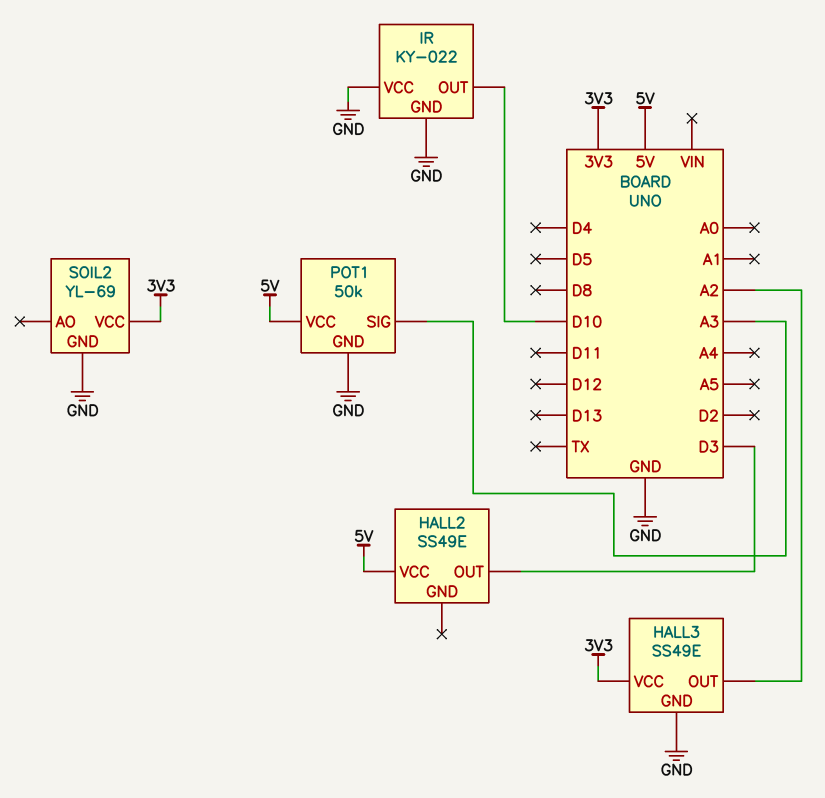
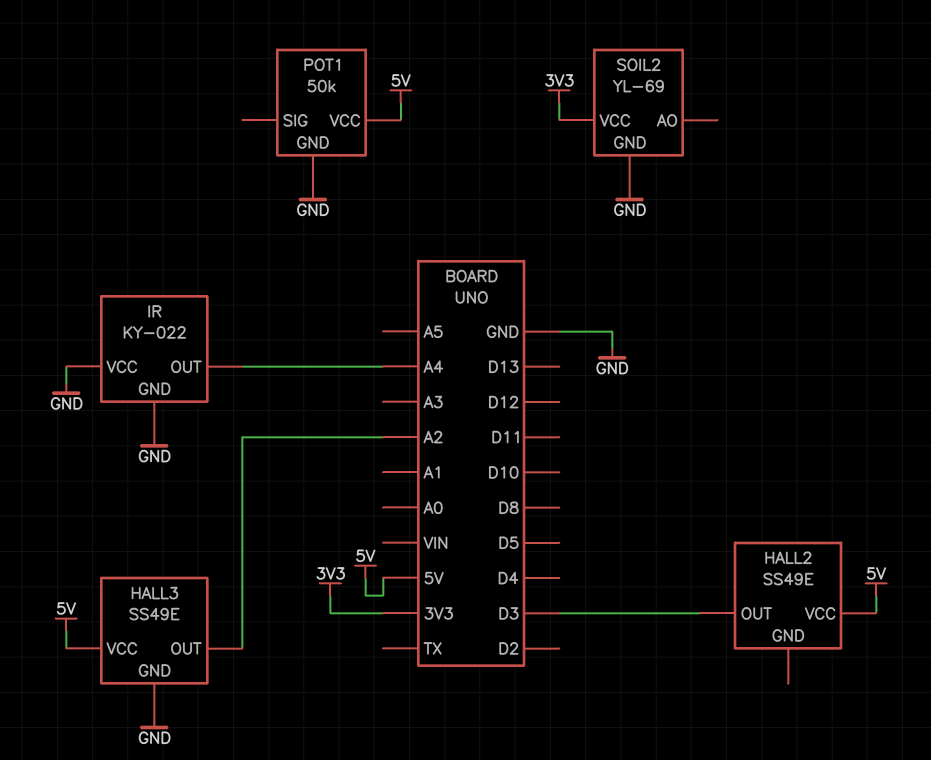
HALL3 pin VCC: 3V3 -> 5V
IR pin OUT: D10 -> A4
POT1 pin SIG: A3 -> none

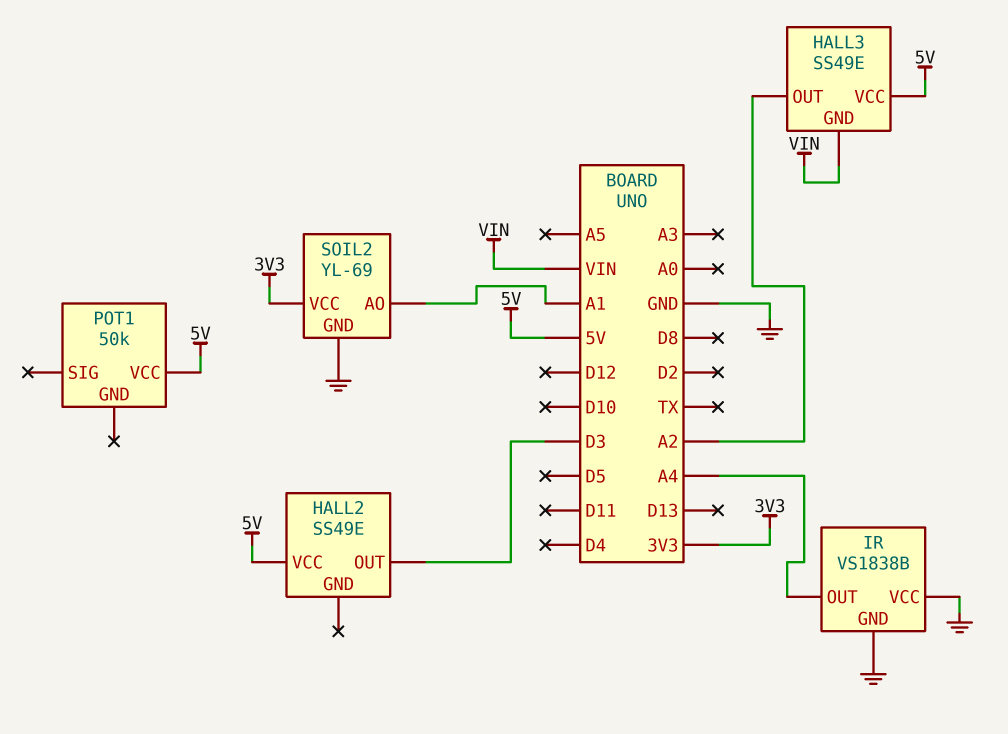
HALL3 pin GND: GND -> VIN
IR: KY-022 -> VS1838B
POT1 pin GND: GND -> none
SOIL2 pin AO: none -> A1

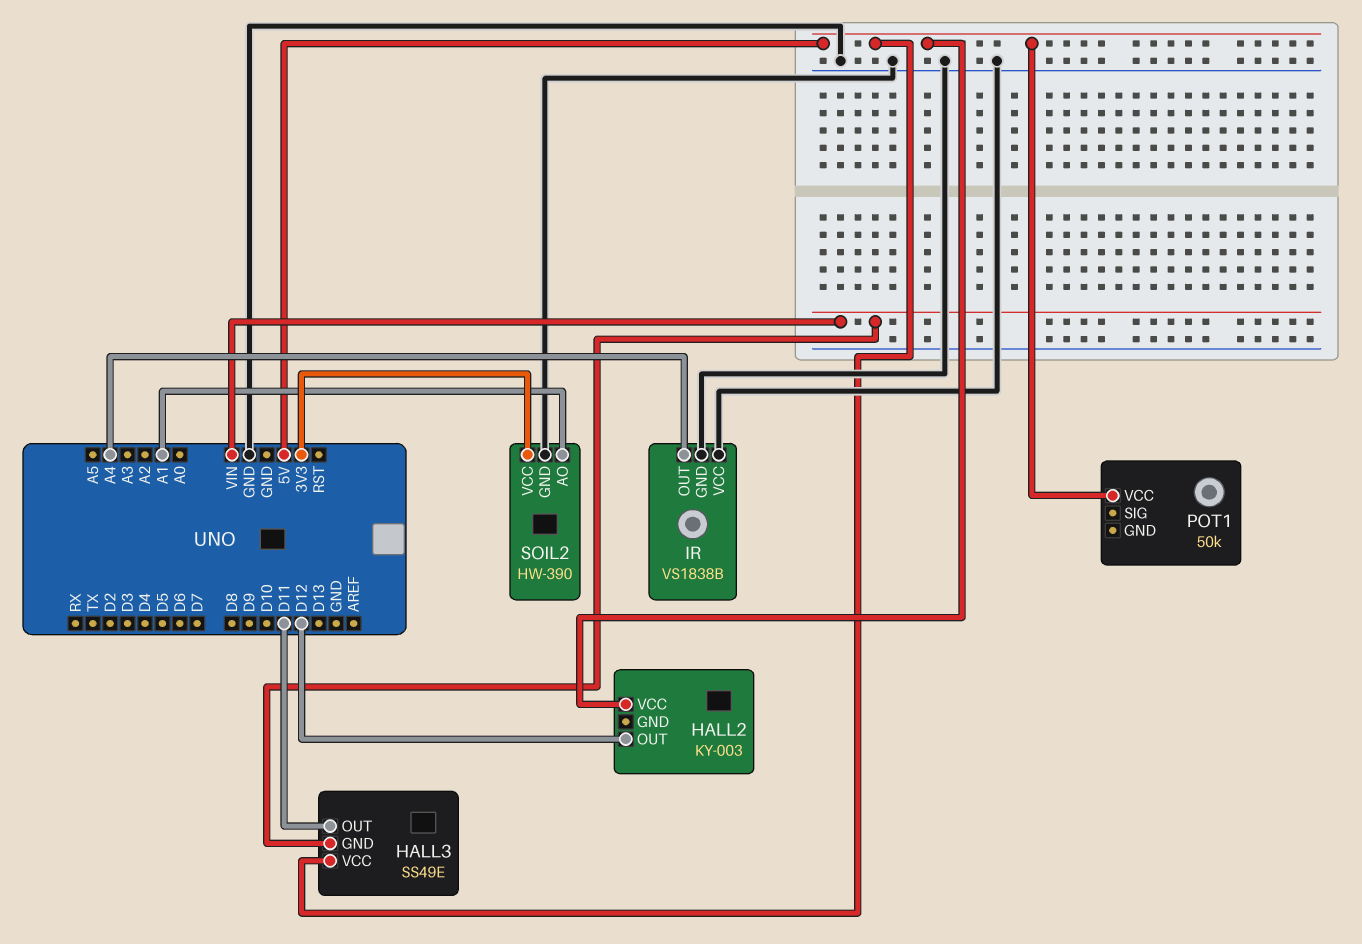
HALL2: SS49E -> KY-003
HALL2 pin OUT: D3 -> D12
HALL3 pin OUT: A2 -> D11
SOIL2: YL-69 -> HW-390

